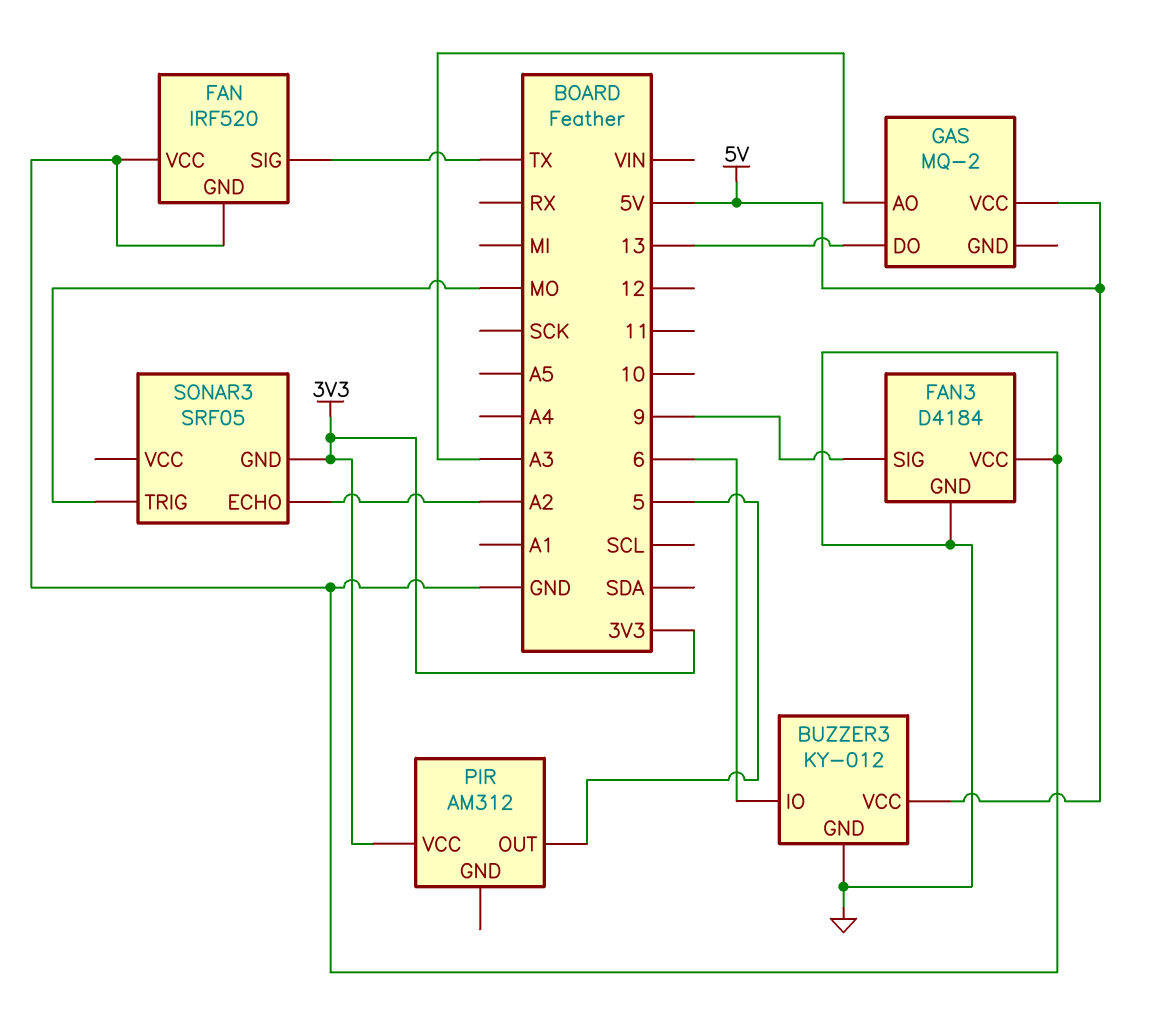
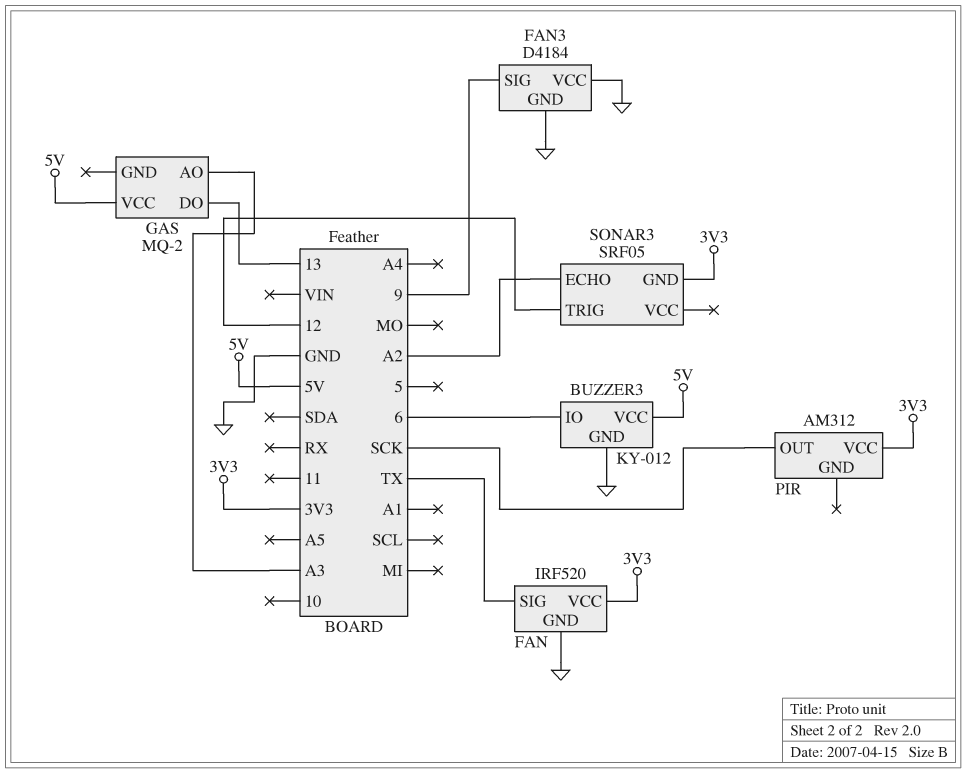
FAN pin VCC: GND -> 3V3
PIR pin OUT: 5 -> SCK
SONAR3 pin TRIG: MO -> 12

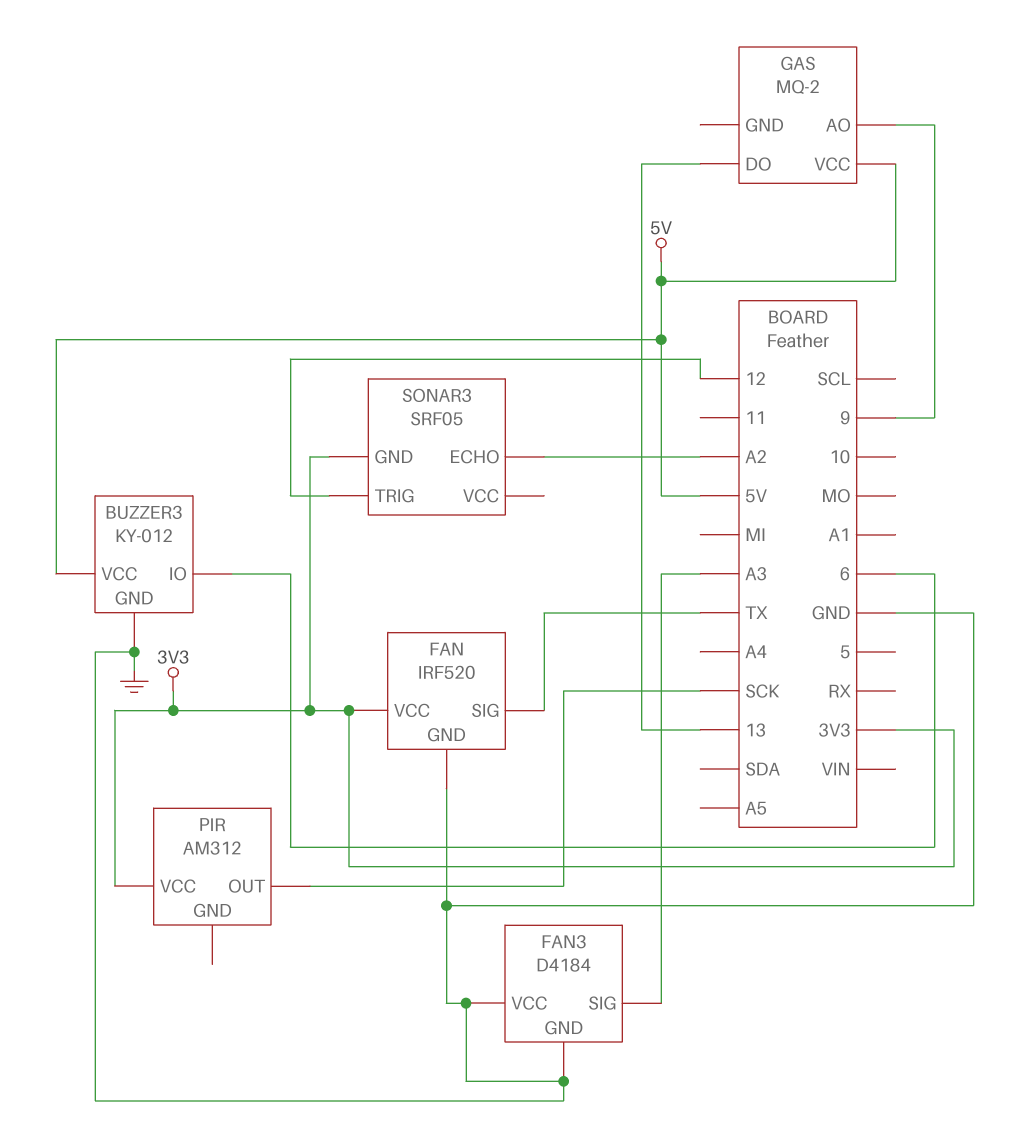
FAN3 pin SIG: 9 -> A3
GAS pin AO: A3 -> 9

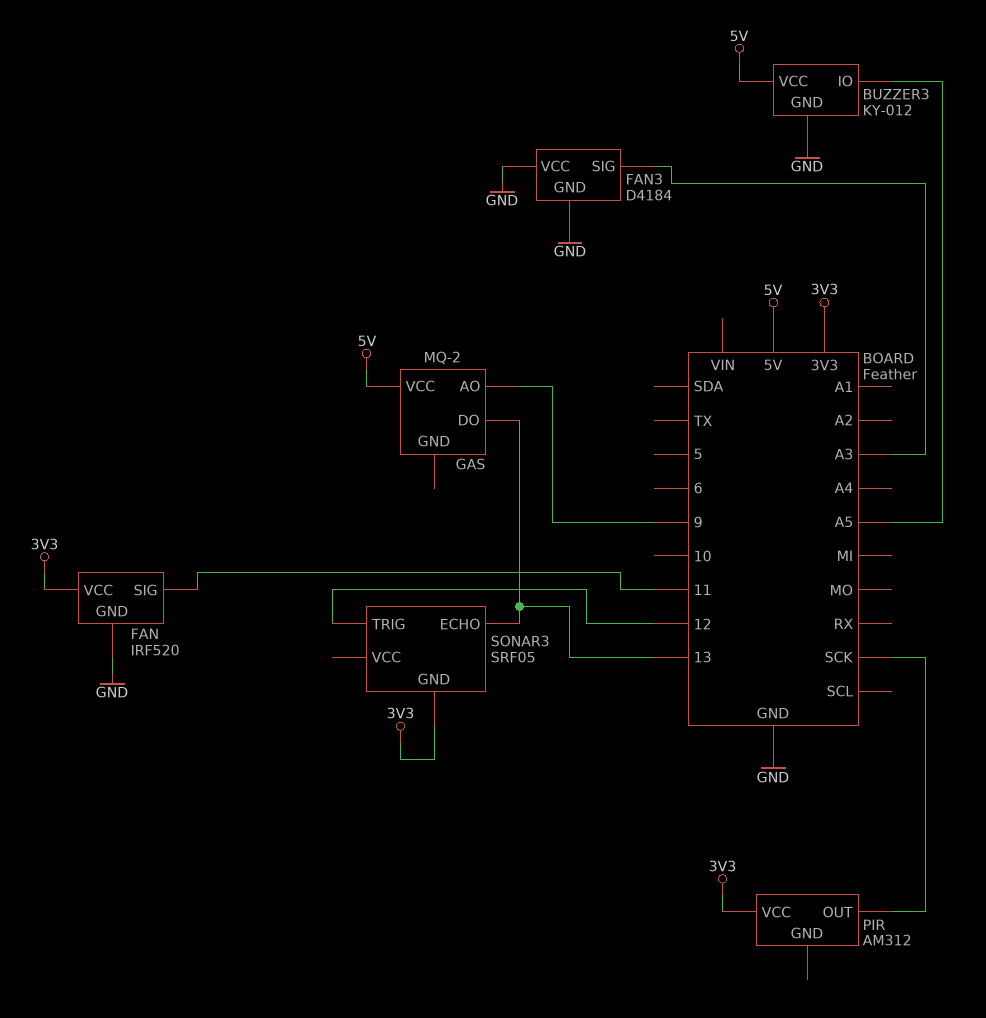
BUZZER3 pin IO: 6 -> A5
FAN pin SIG: TX -> 11
SONAR3 pin ECHO: A2 -> 13

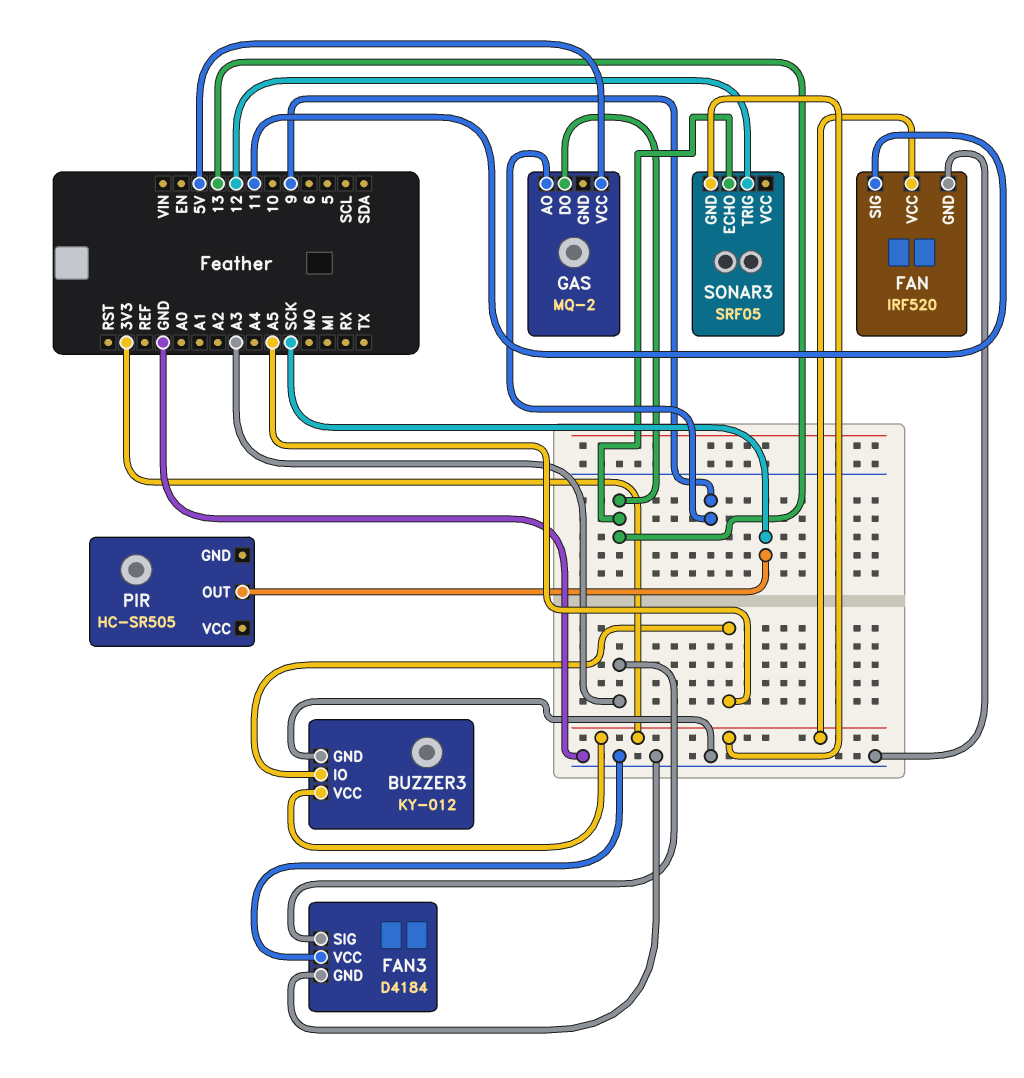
BUZZER3 pin VCC: 5V -> 3V3
PIR: AM312 -> HC-SR505
PIR pin VCC: 3V3 -> none

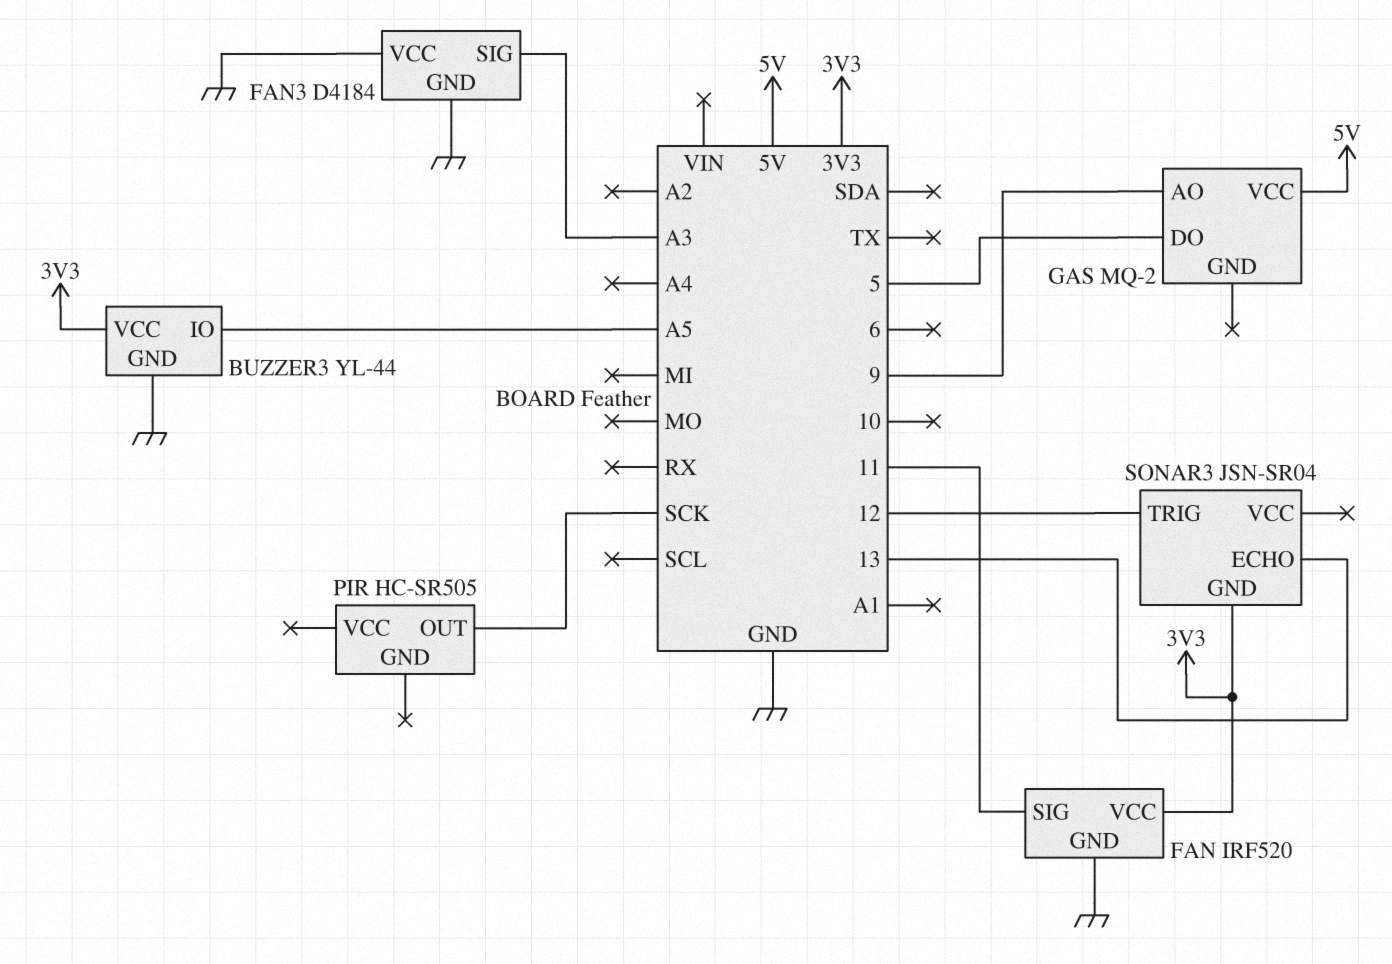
BUZZER3: KY-012 -> YL-44
GAS pin DO: 13 -> 5
SONAR3: SRF05 -> JSN-SR04

